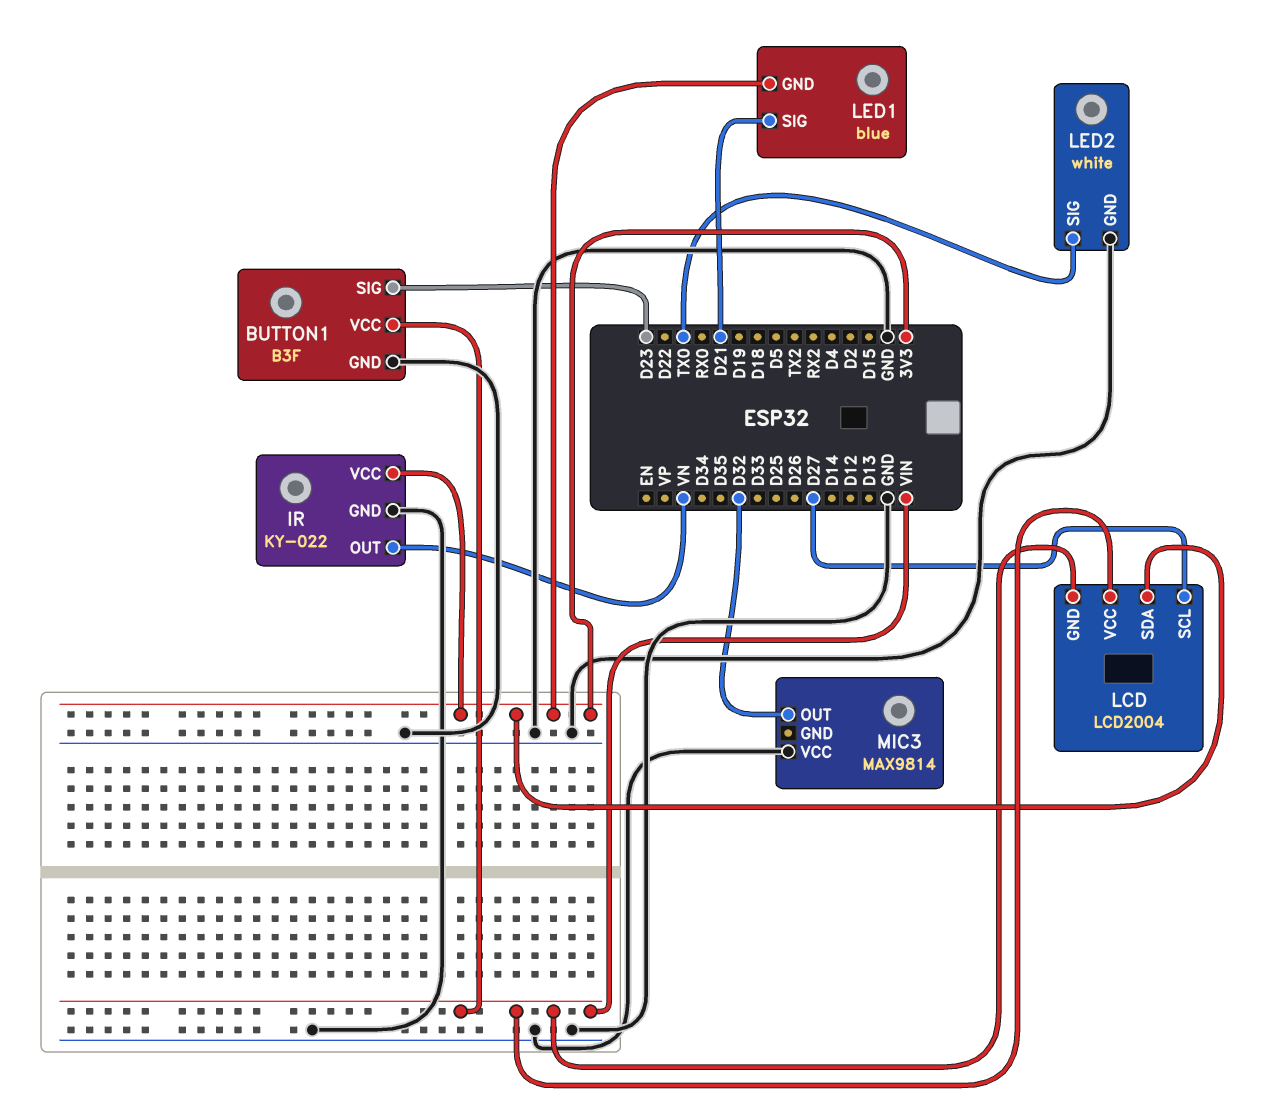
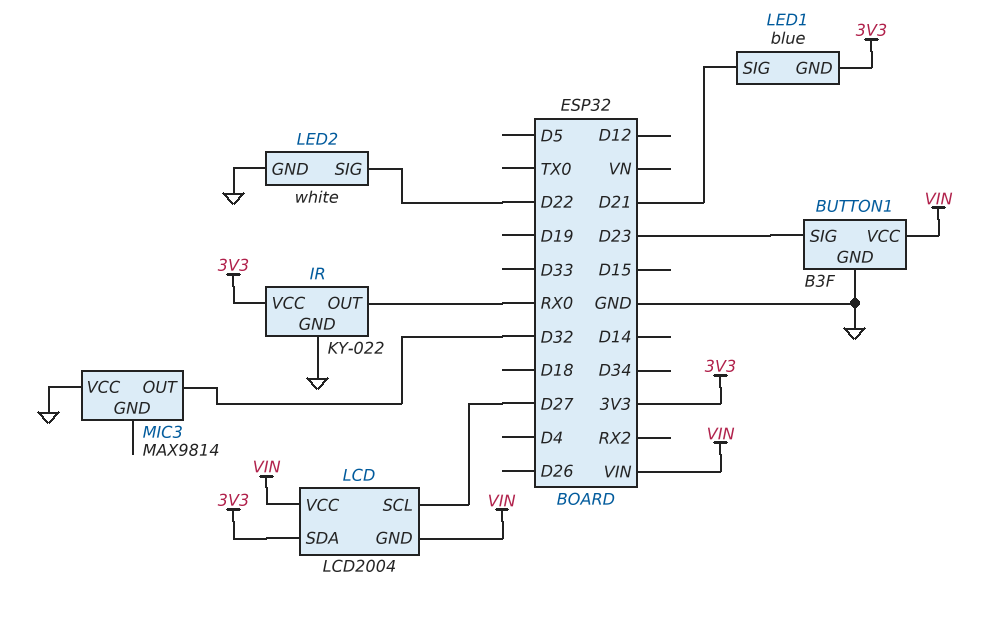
IR pin OUT: VN -> RX0
LED2 pin SIG: TX0 -> D22

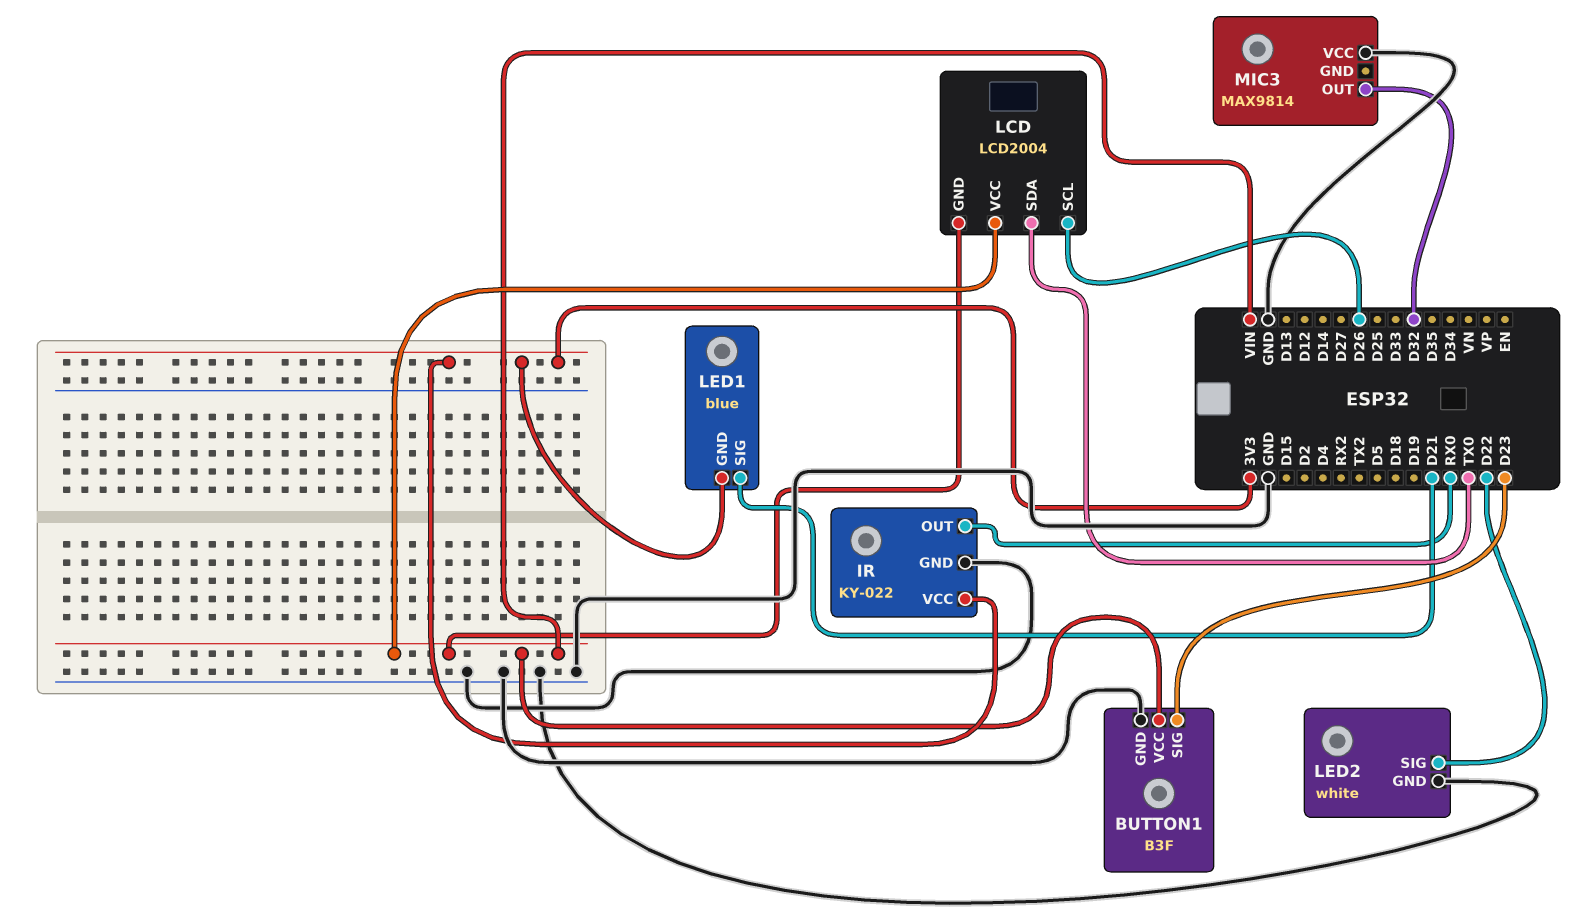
LCD pin SCL: D27 -> D26
LCD pin SDA: 3V3 -> TX0

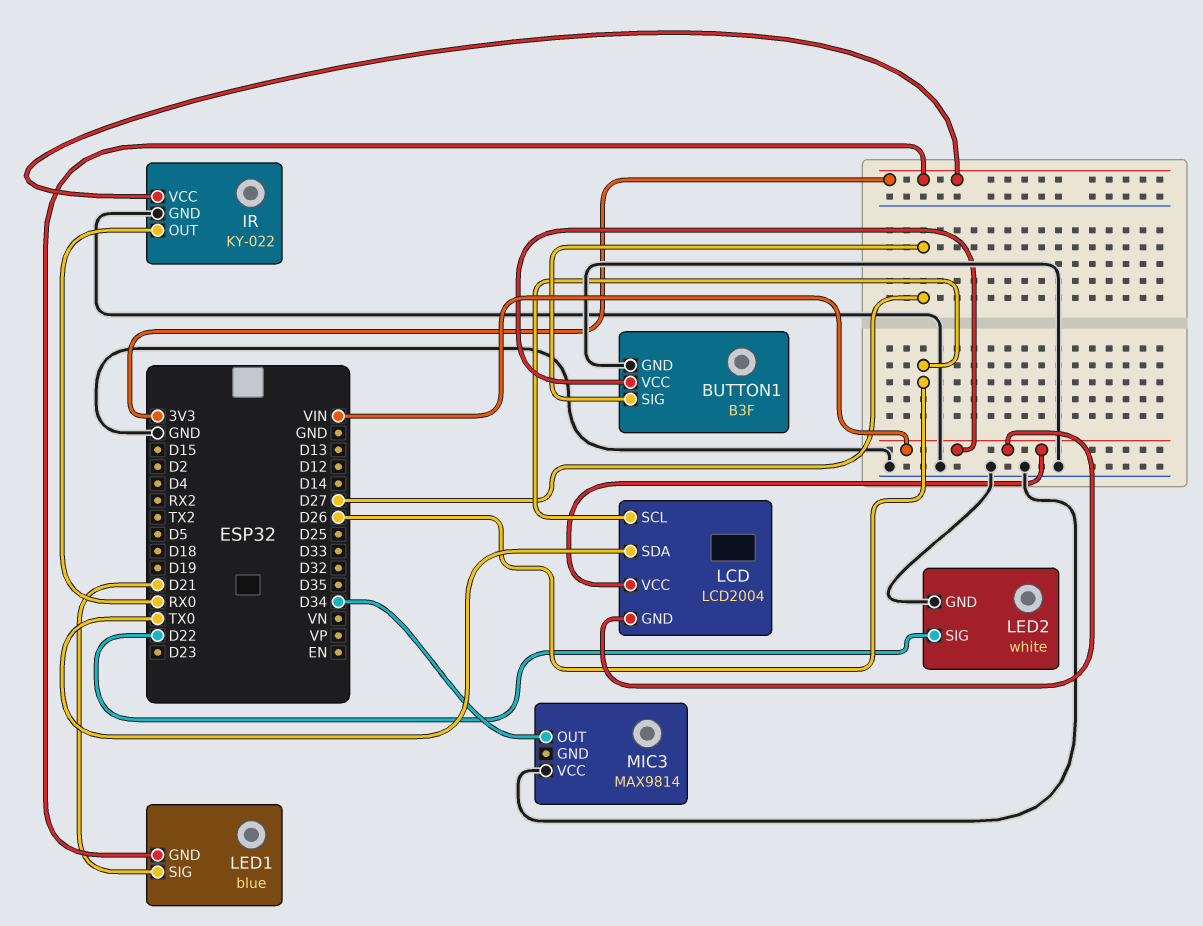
BUTTON1 pin SIG: D23 -> D27
MIC3 pin OUT: D32 -> D34

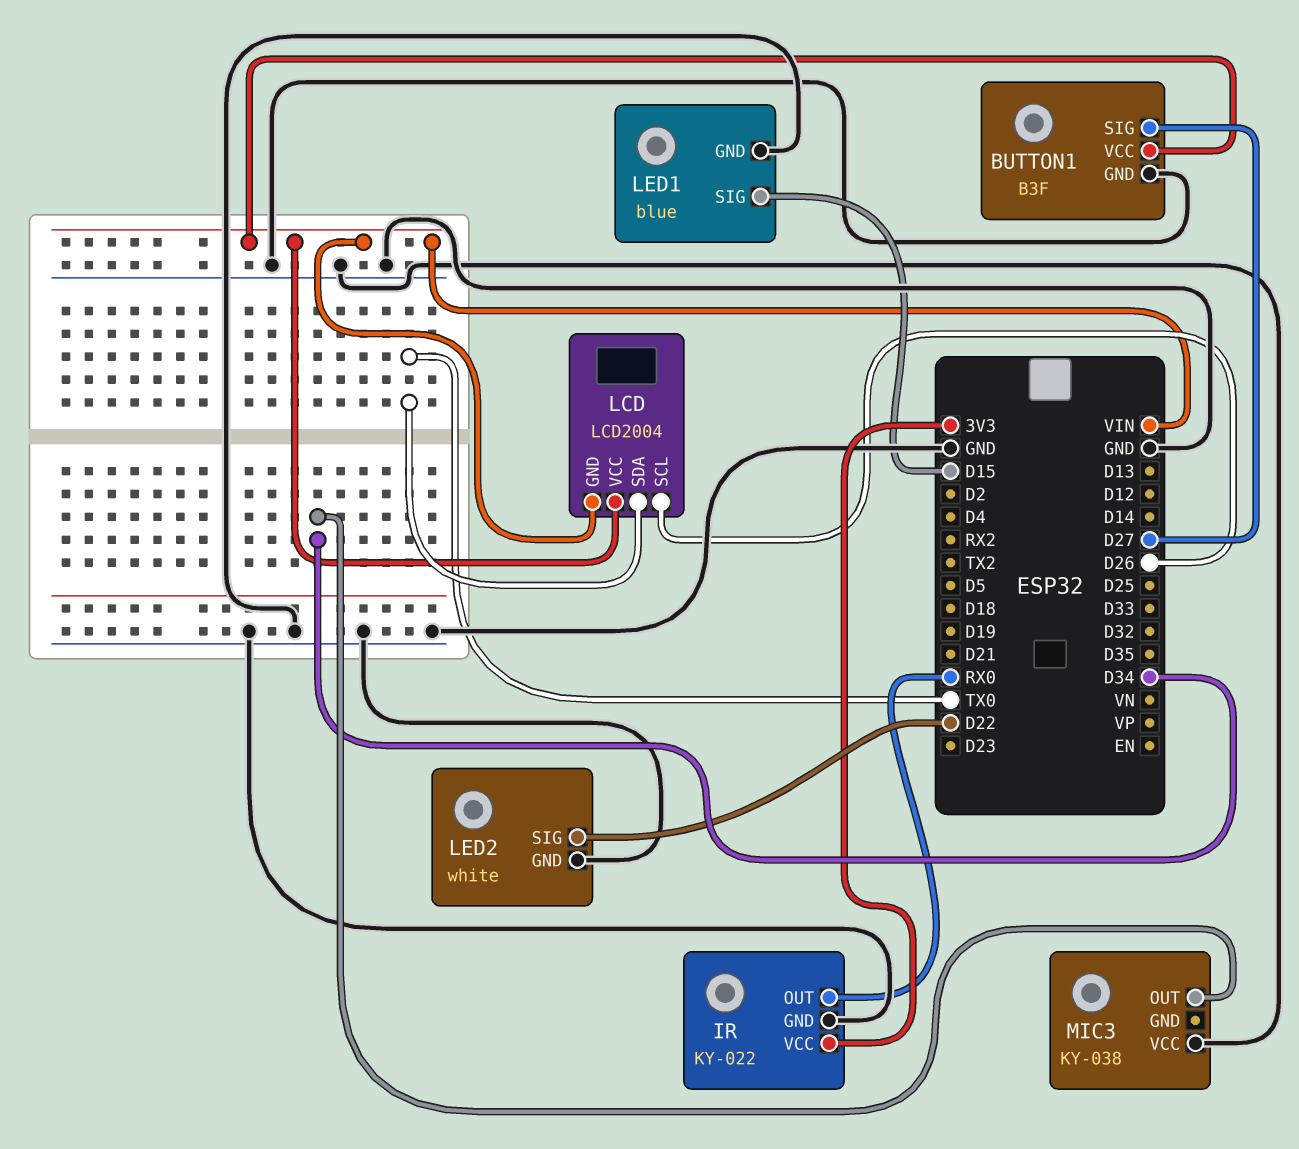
LED1 pin GND: 3V3 -> GND
LED1 pin SIG: D21 -> D15
MIC3: MAX9814 -> KY-038

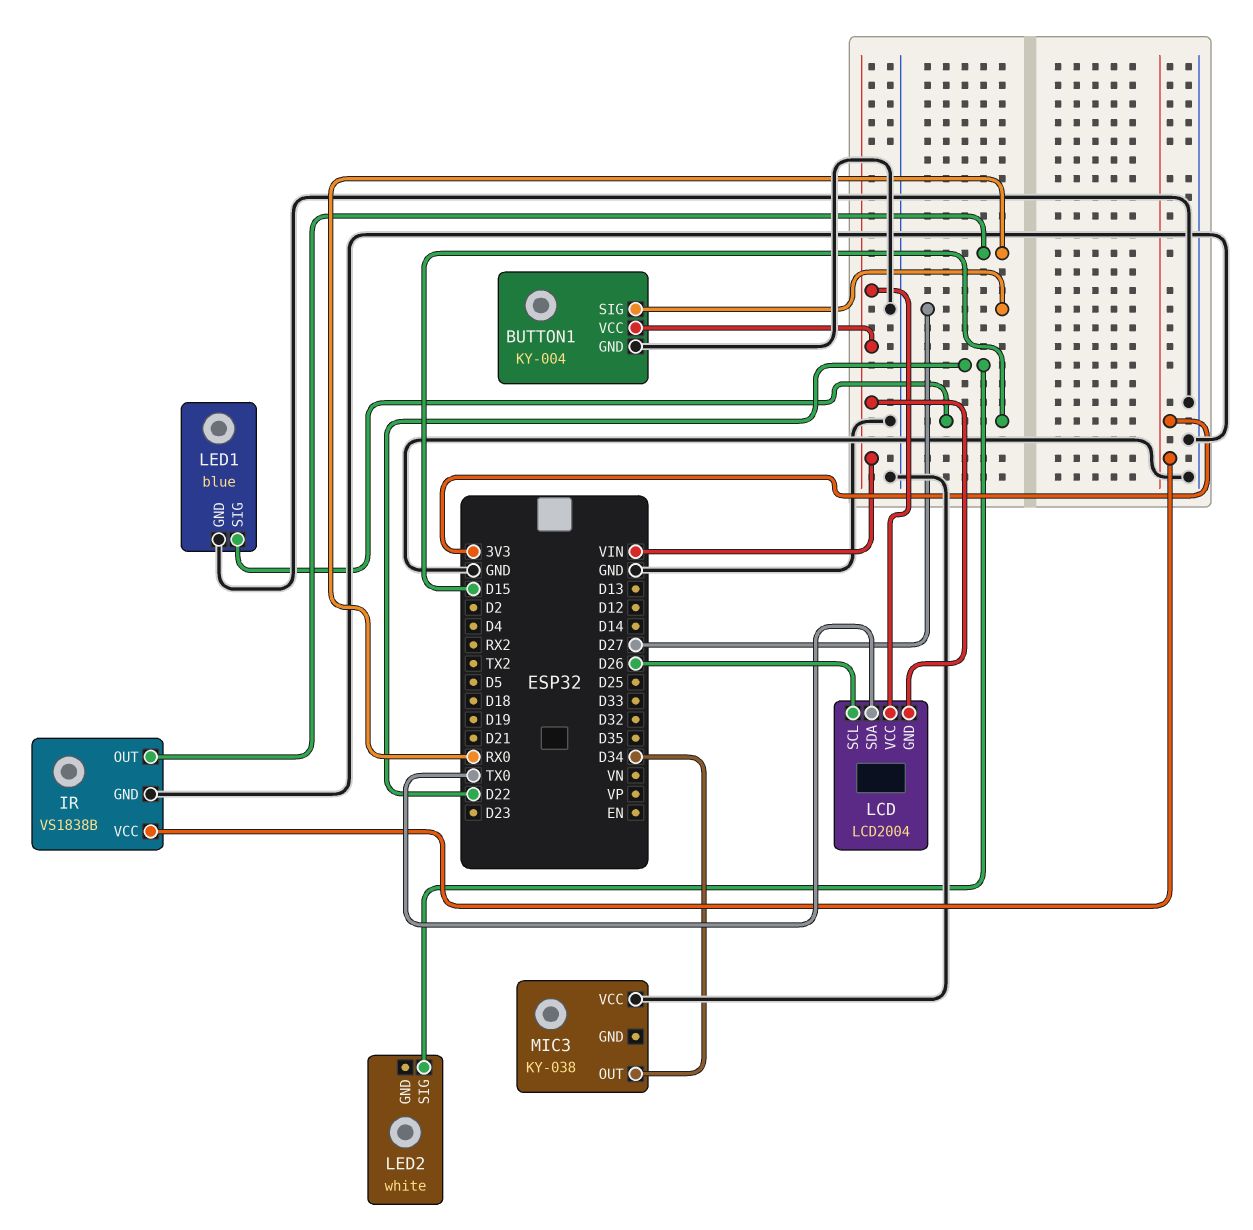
BUTTON1: B3F -> KY-004
IR: KY-022 -> VS1838B
LED2 pin GND: GND -> none

